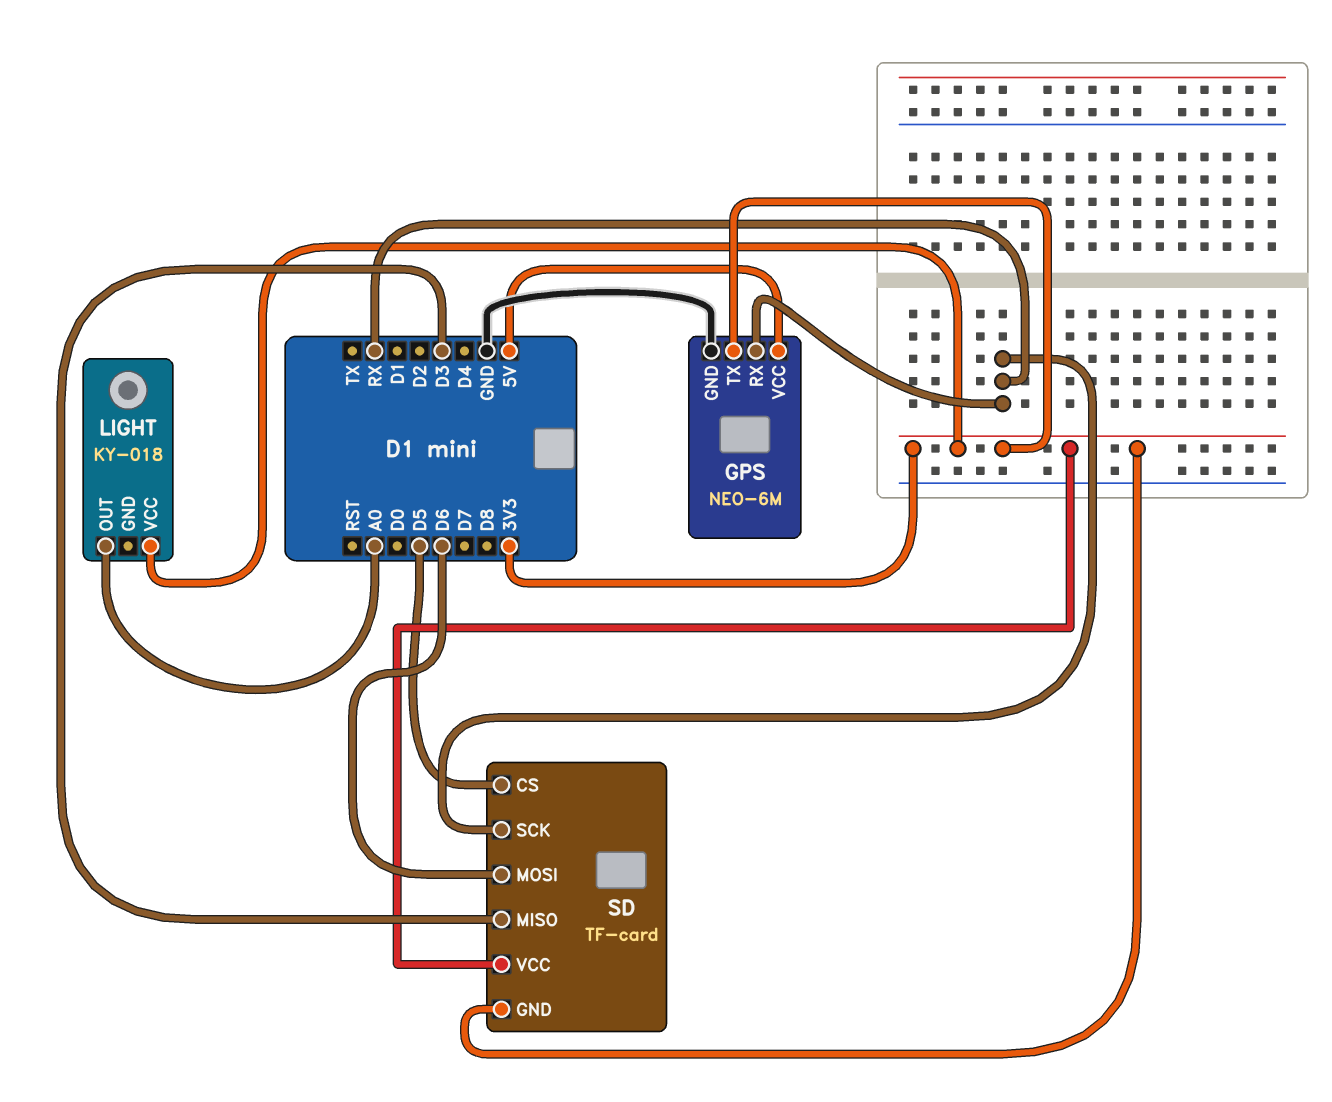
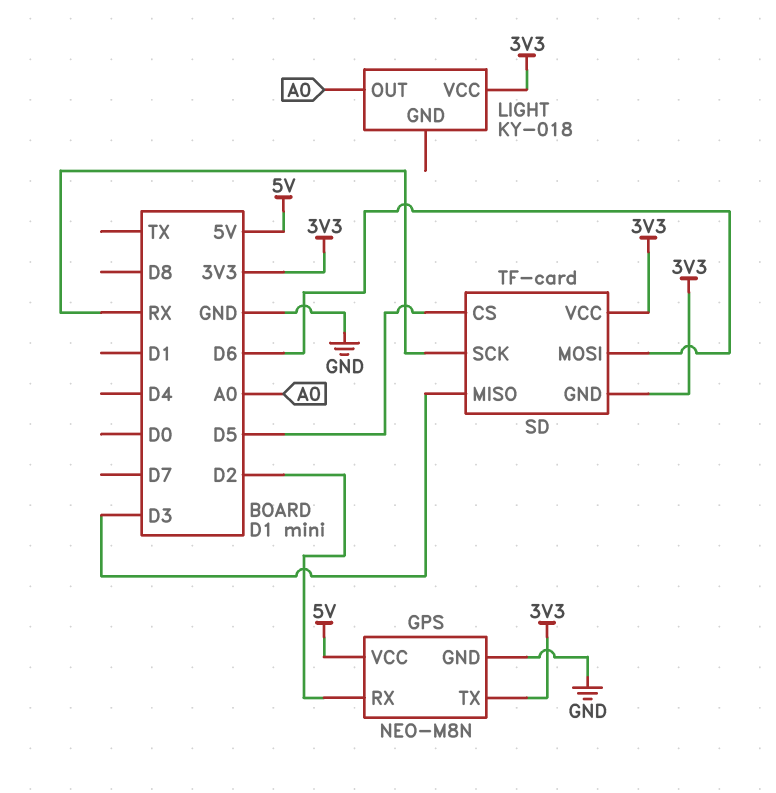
GPS: NEO-6M -> NEO-M8N
GPS pin RX: RX -> D2

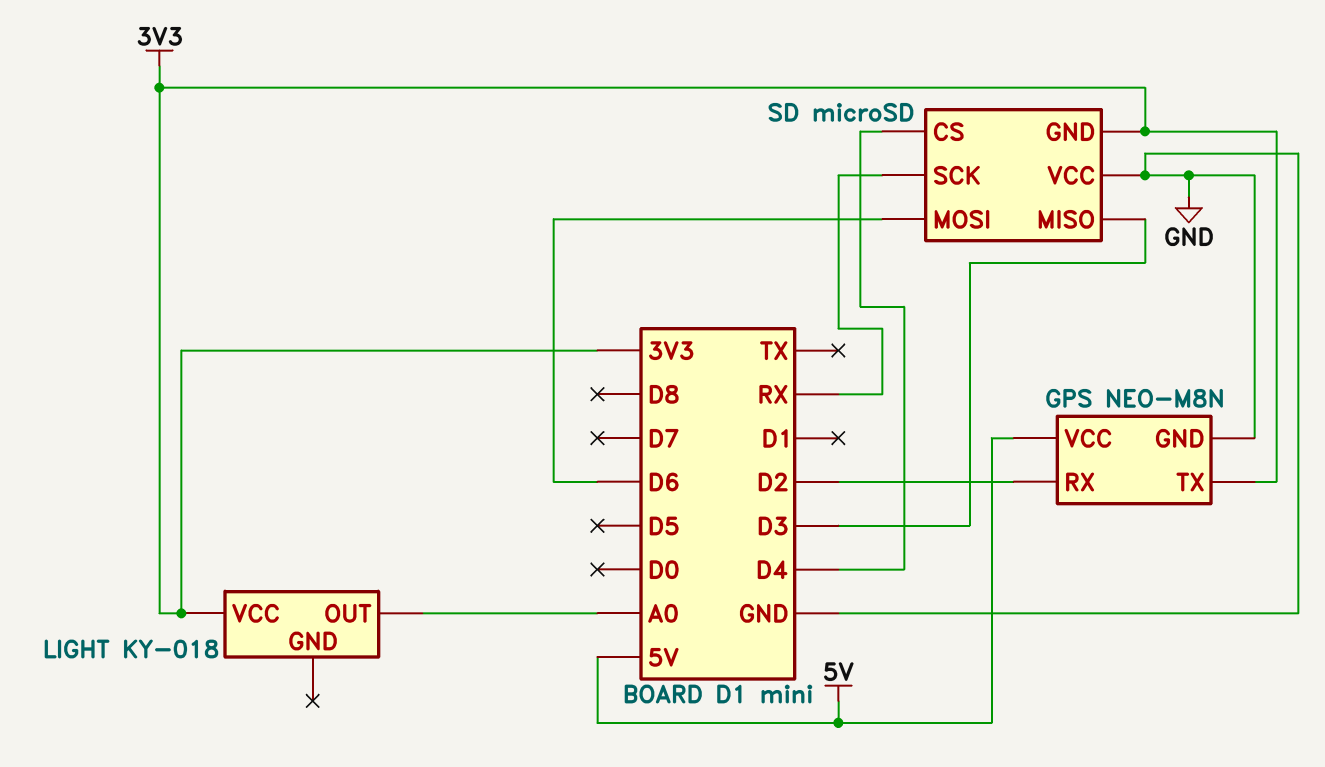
SD: TF-card -> microSD
SD pin CS: D5 -> D4
SD pin VCC: 3V3 -> GND

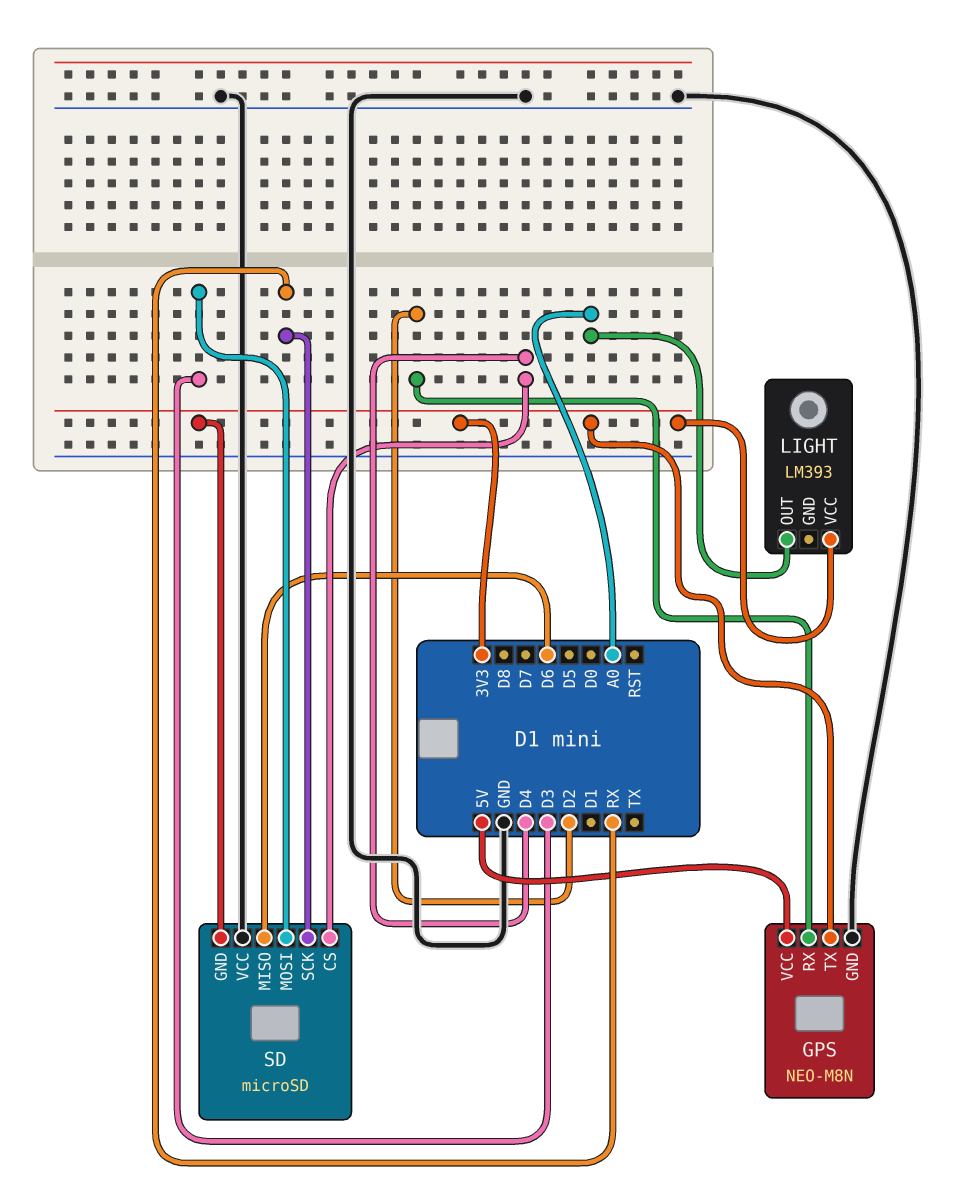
LIGHT: KY-018 -> LM393
SD pin MISO: D3 -> D6
SD pin MOSI: D6 -> D3

